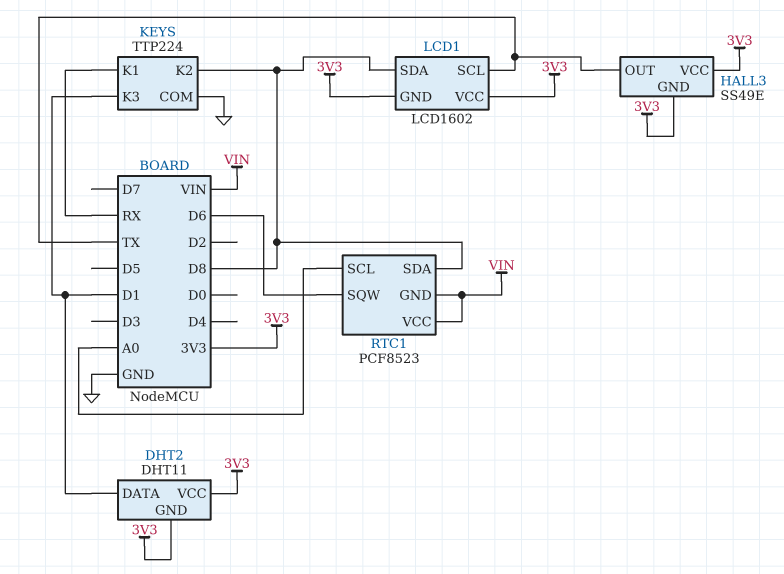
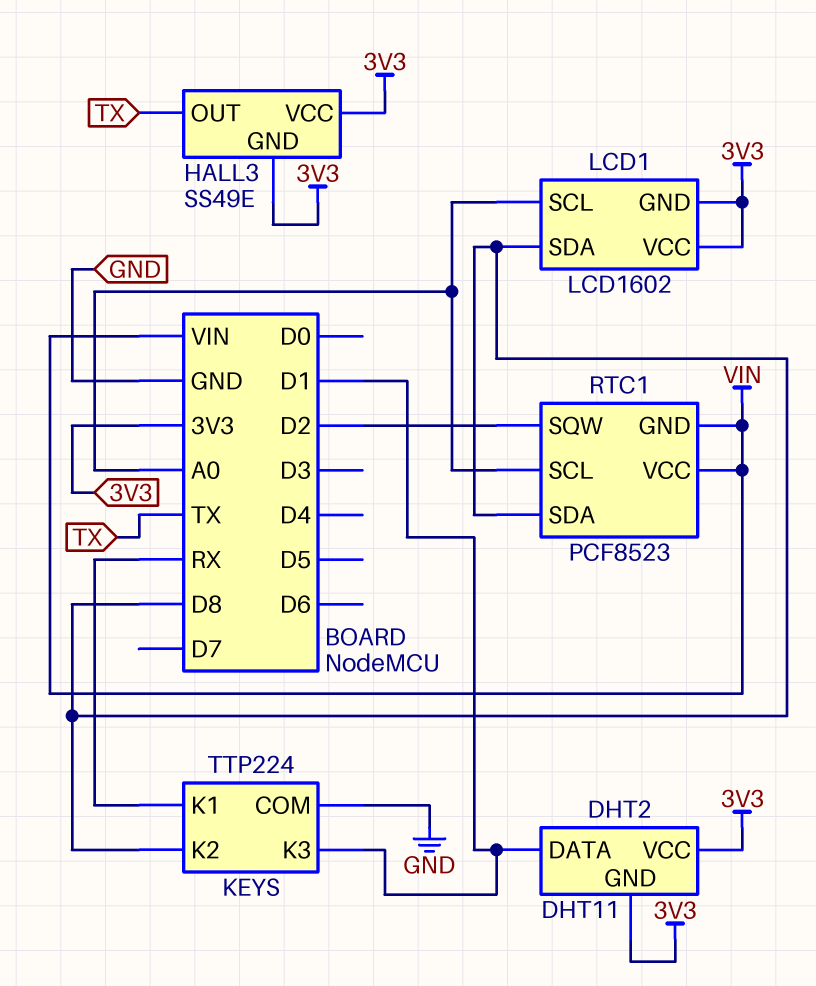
LCD1 pin SCL: TX -> A0
RTC1 pin SQW: D6 -> D2

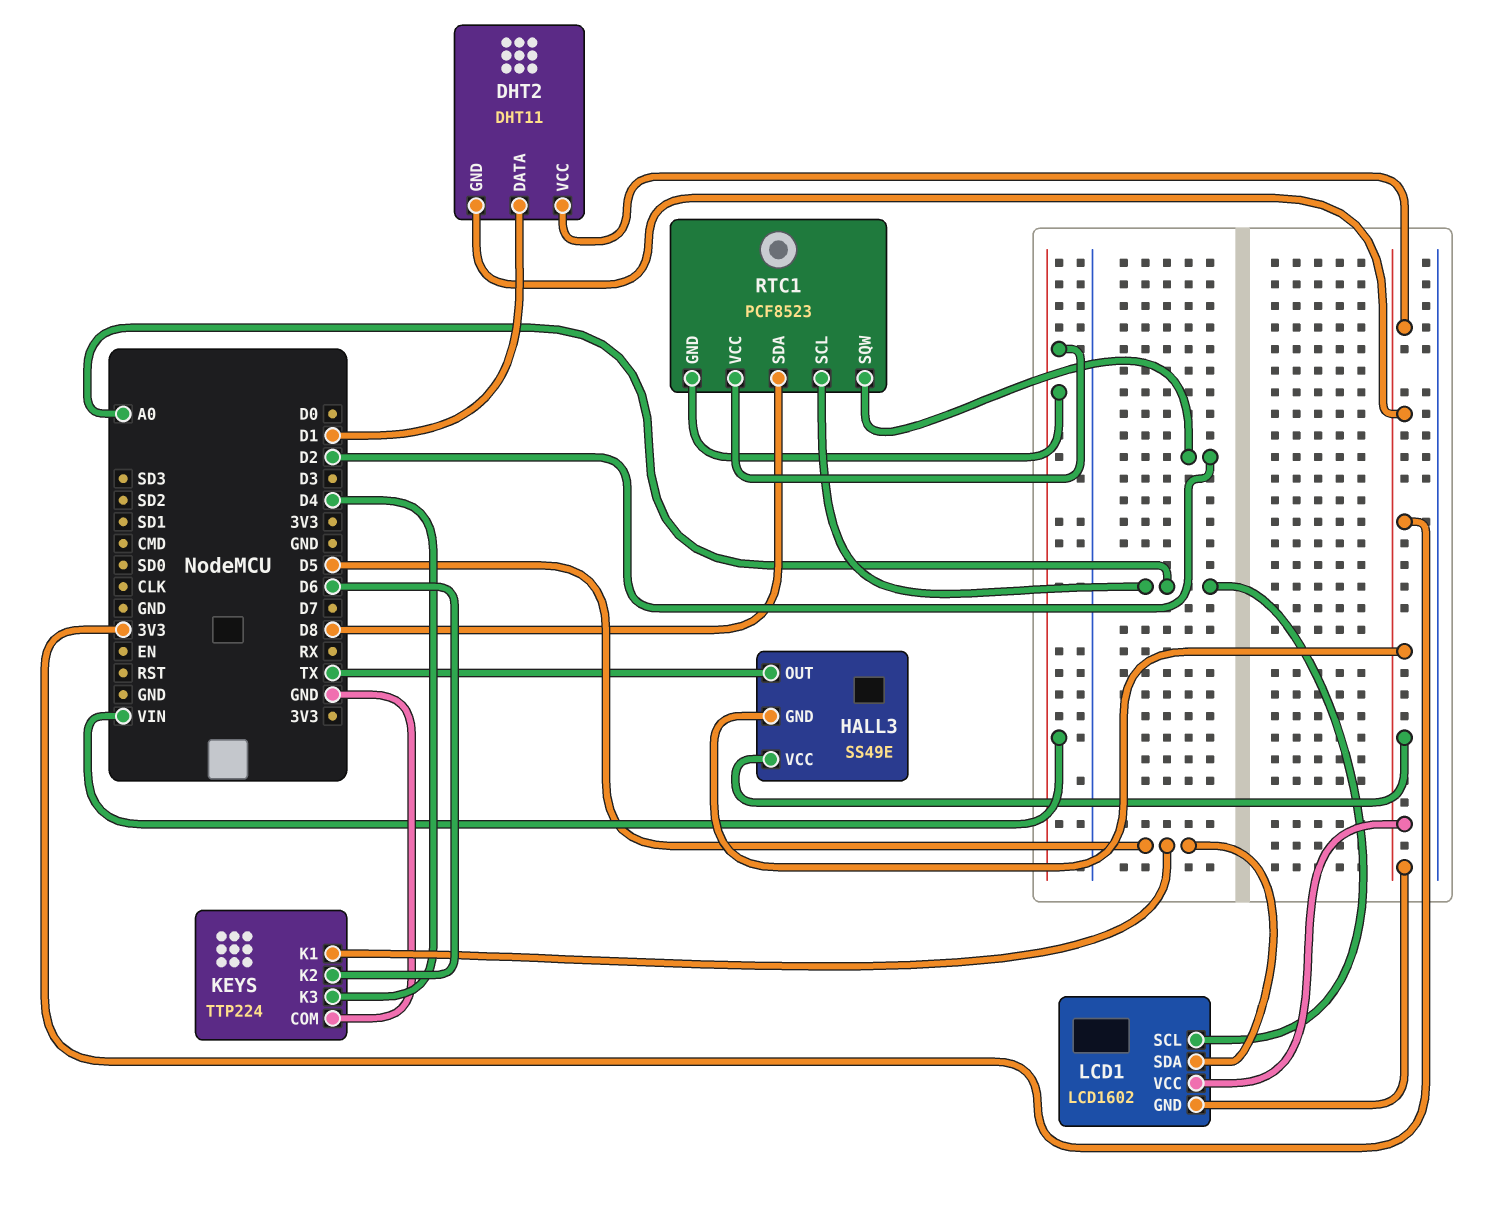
KEYS pin K1: RX -> D5
KEYS pin K2: D8 -> D6
KEYS pin K3: D1 -> D4
LCD1 pin SDA: D8 -> D5

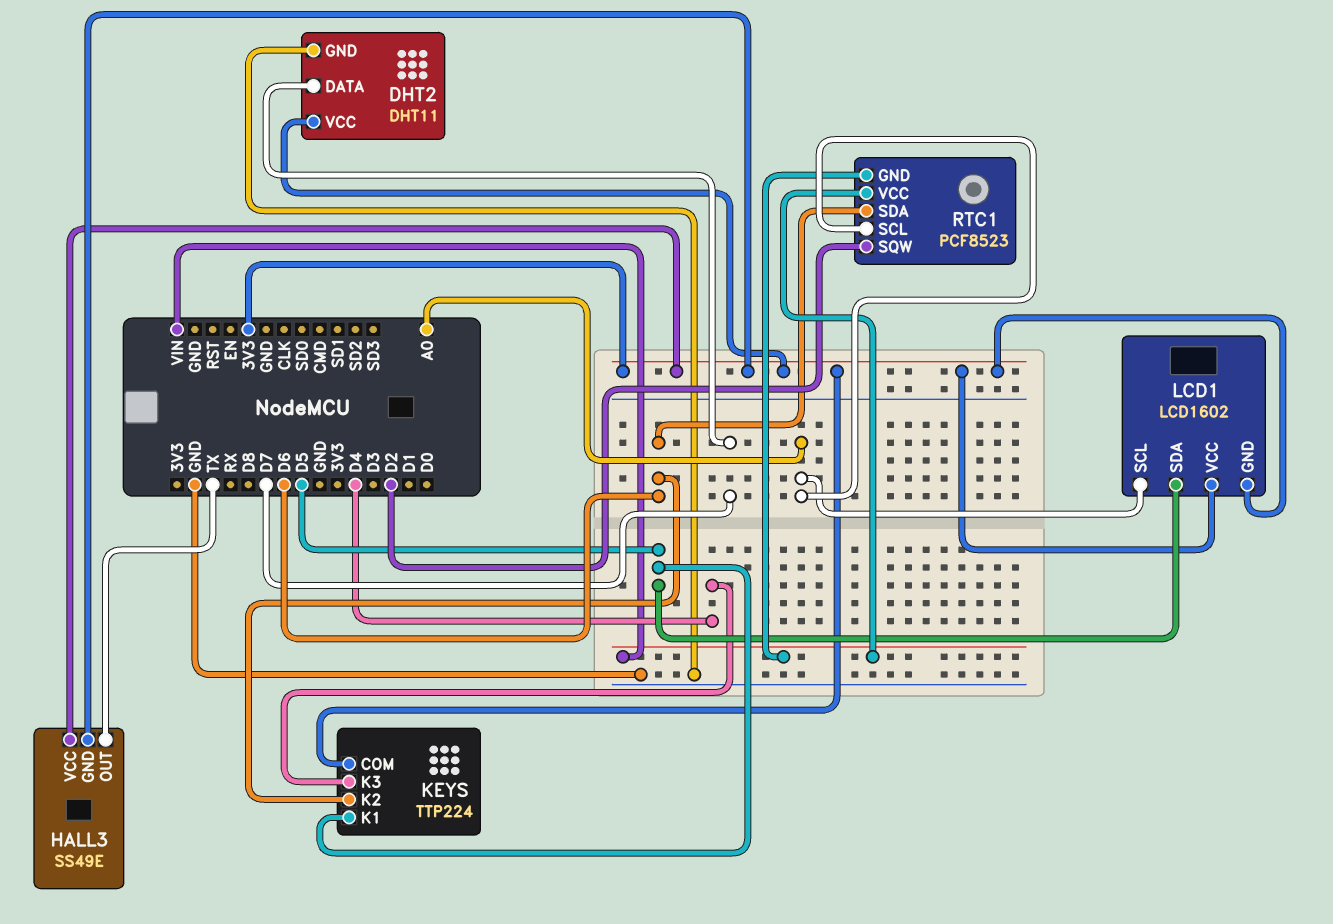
DHT2 pin DATA: D1 -> D7
DHT2 pin GND: 3V3 -> GND
KEYS pin COM: GND -> 3V3
RTC1 pin SDA: D8 -> D6

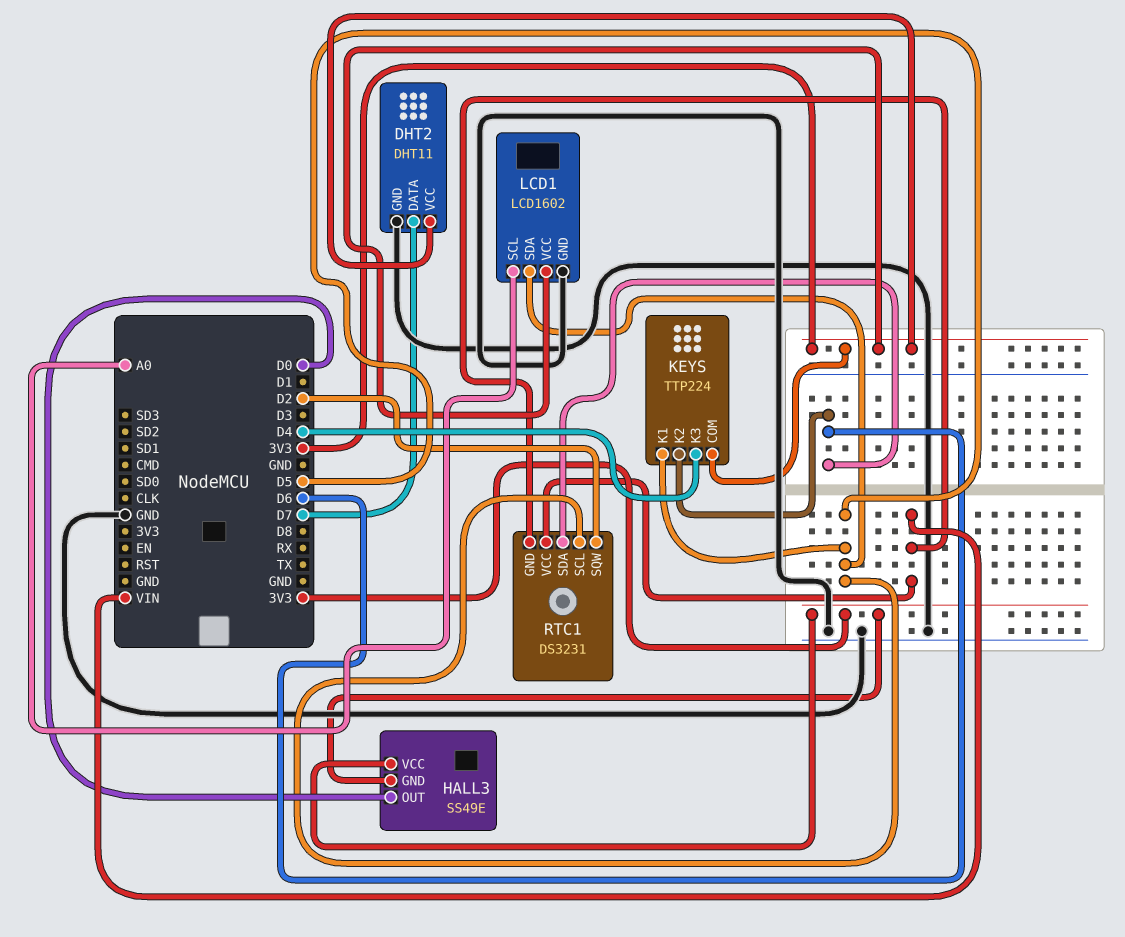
HALL3 pin OUT: TX -> D0
LCD1 pin GND: 3V3 -> GND
RTC1: PCF8523 -> DS3231
RTC1 pin SCL: A0 -> D5

